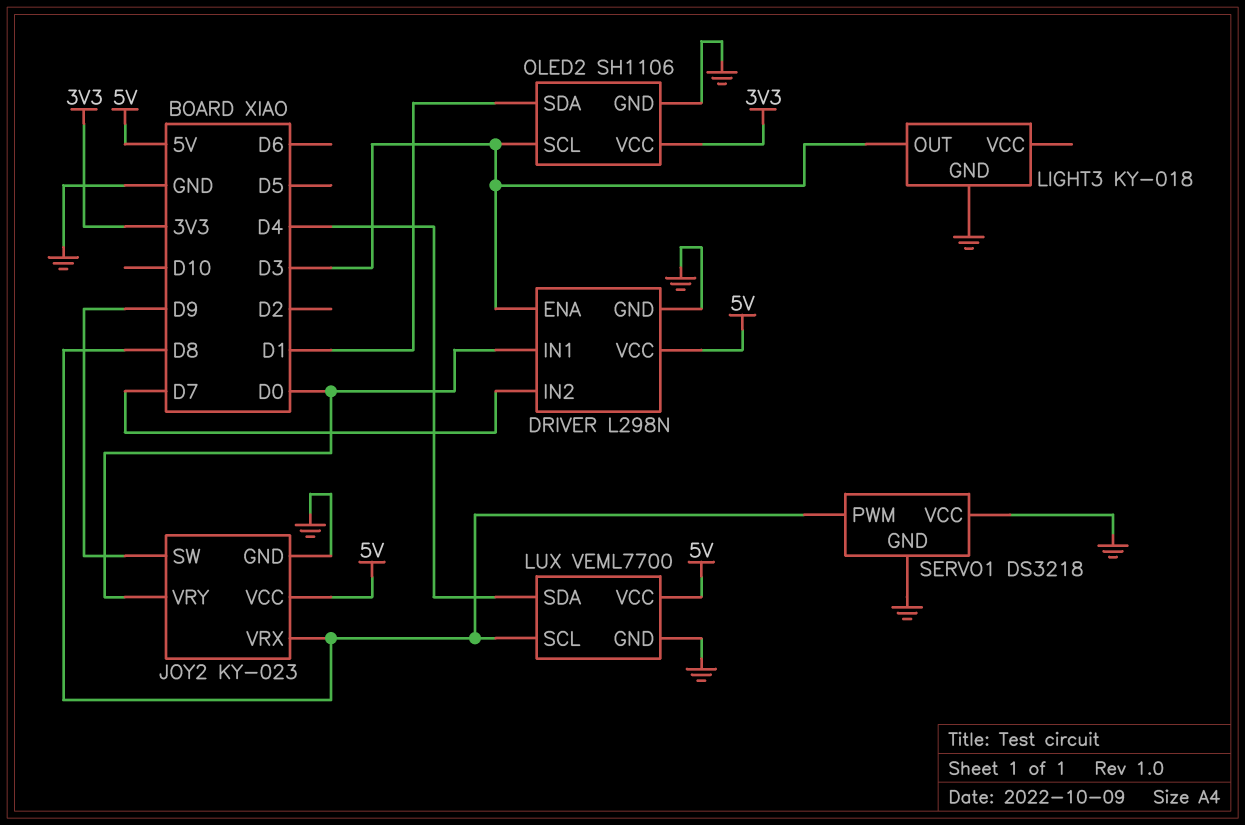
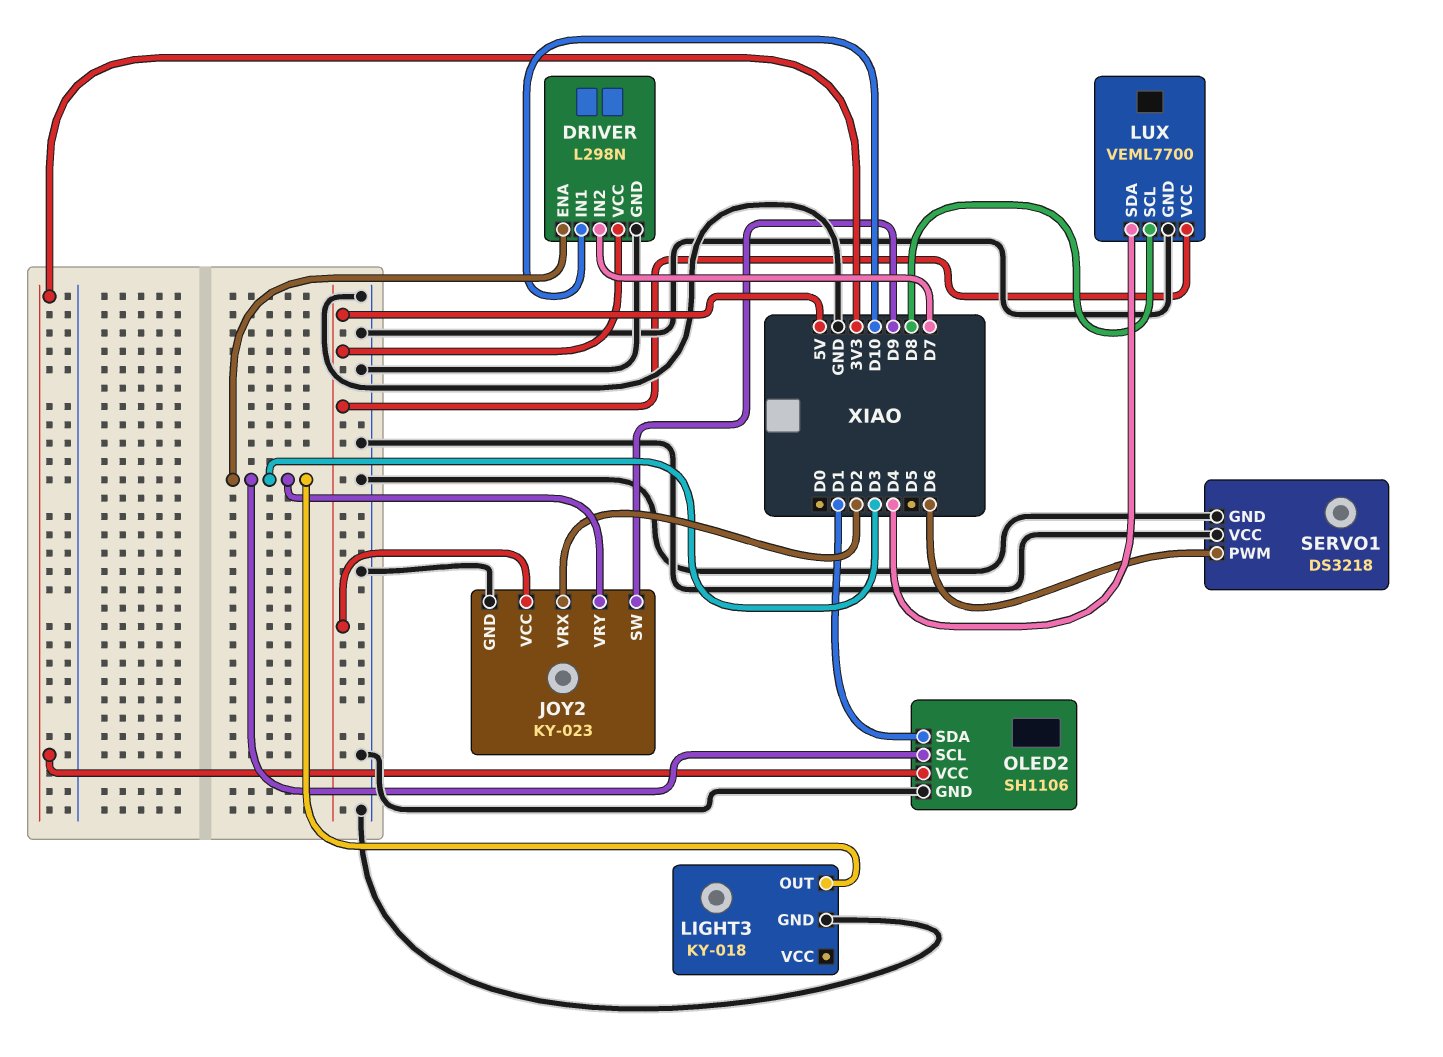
DRIVER pin IN1: D0 -> D10
JOY2 pin VRX: D8 -> D2
JOY2 pin VRY: D0 -> D3
SERVO1 pin PWM: D8 -> D6

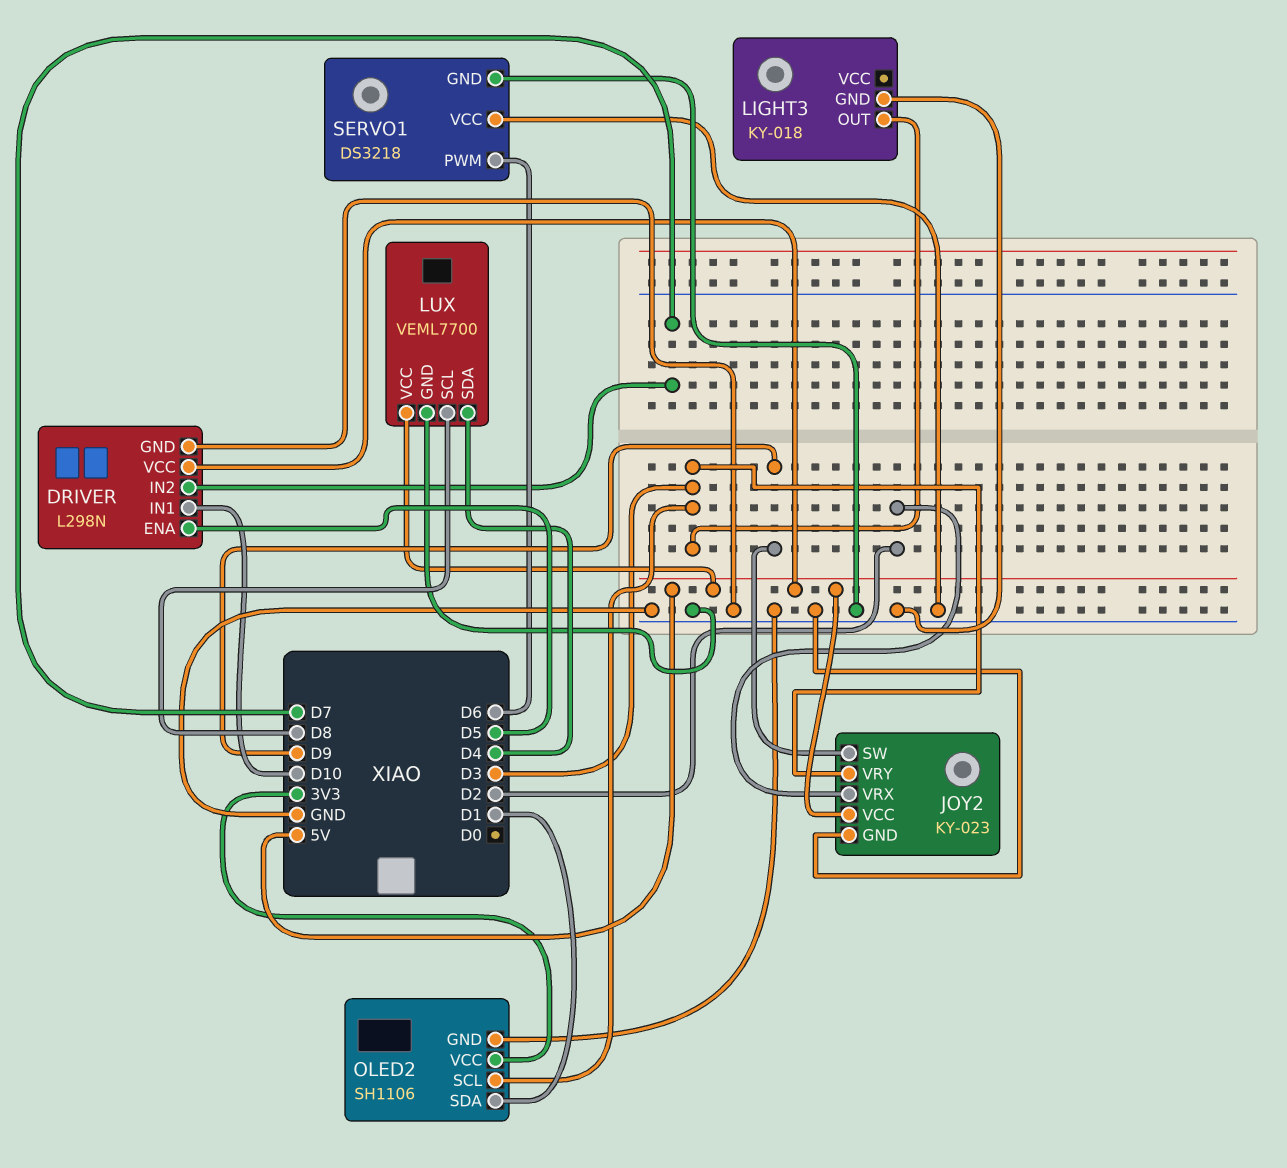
DRIVER pin ENA: D3 -> D5

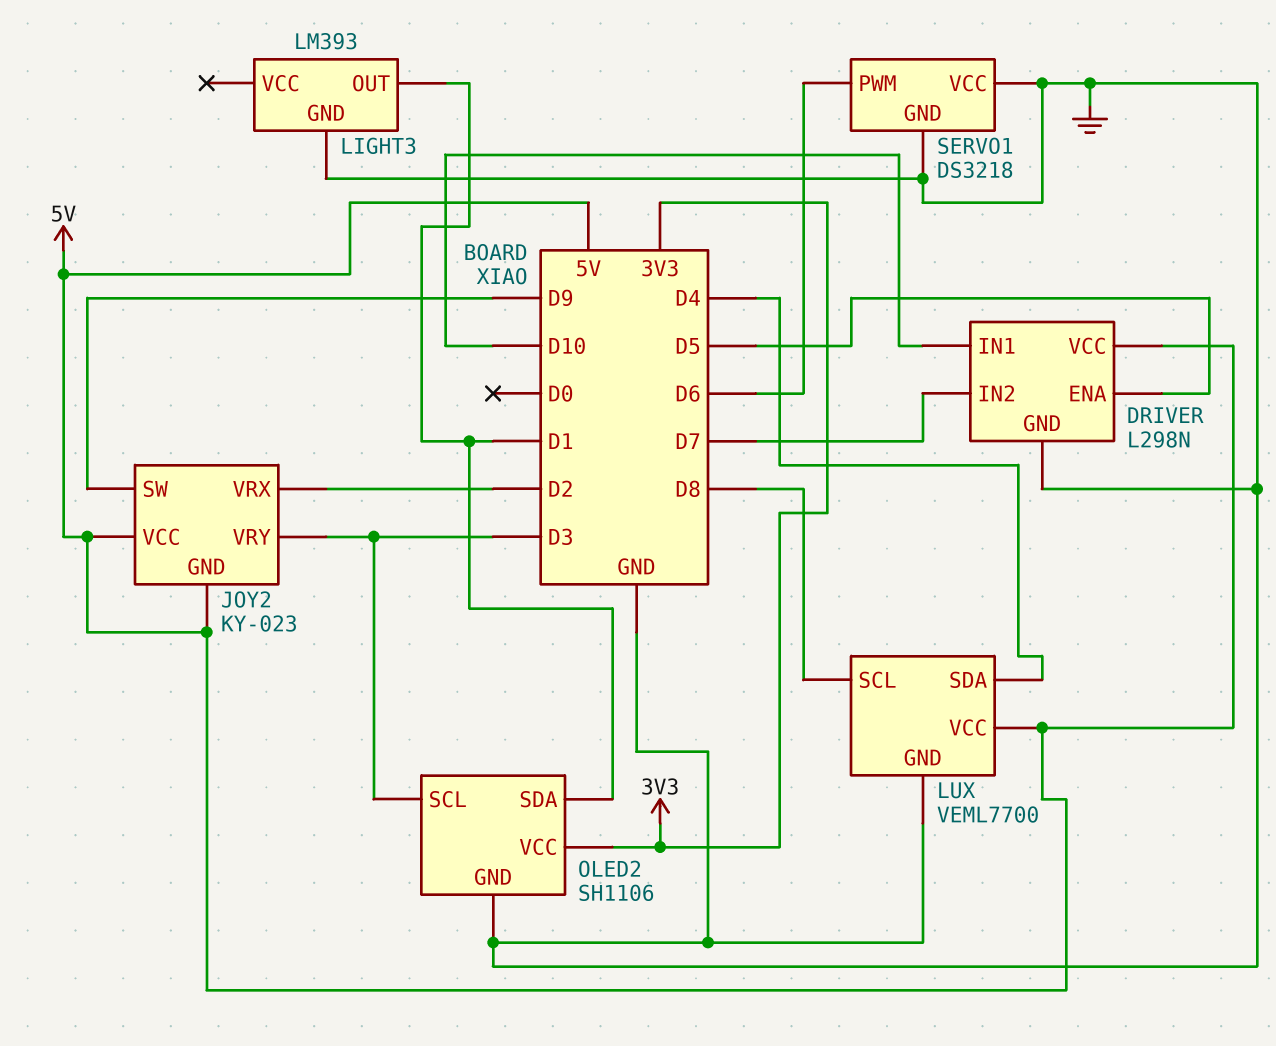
JOY2 pin GND: GND -> 5V
LIGHT3: KY-018 -> LM393
LIGHT3 pin OUT: D3 -> D1

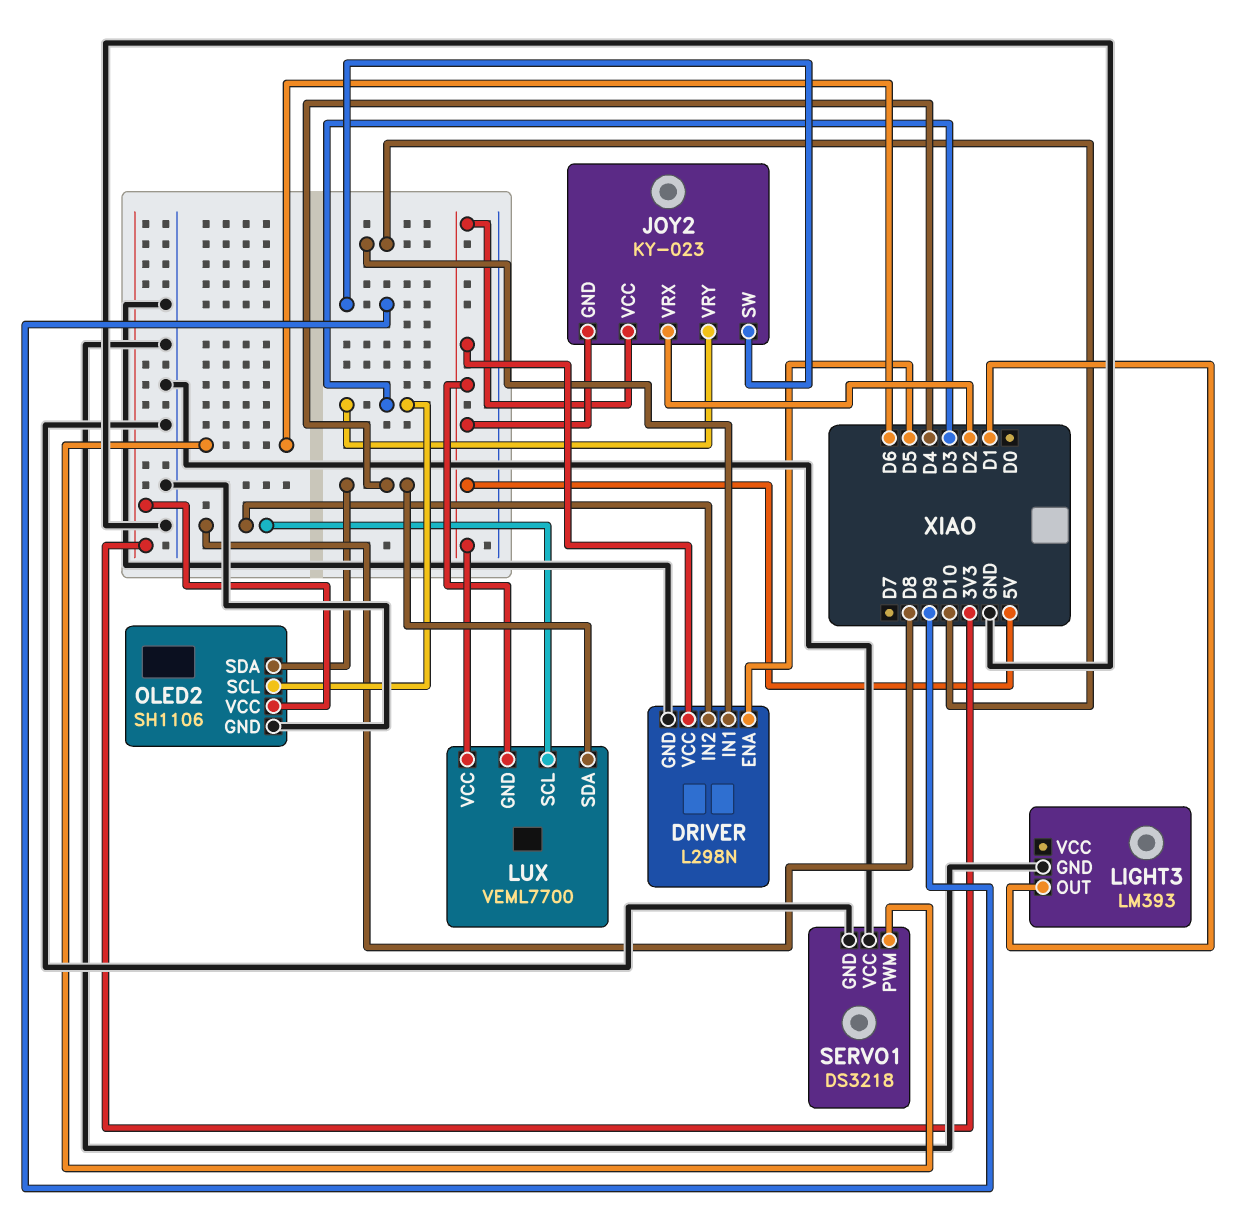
DRIVER pin IN2: D7 -> D8
LUX pin GND: GND -> 5V
OLED2 pin SDA: D1 -> D4

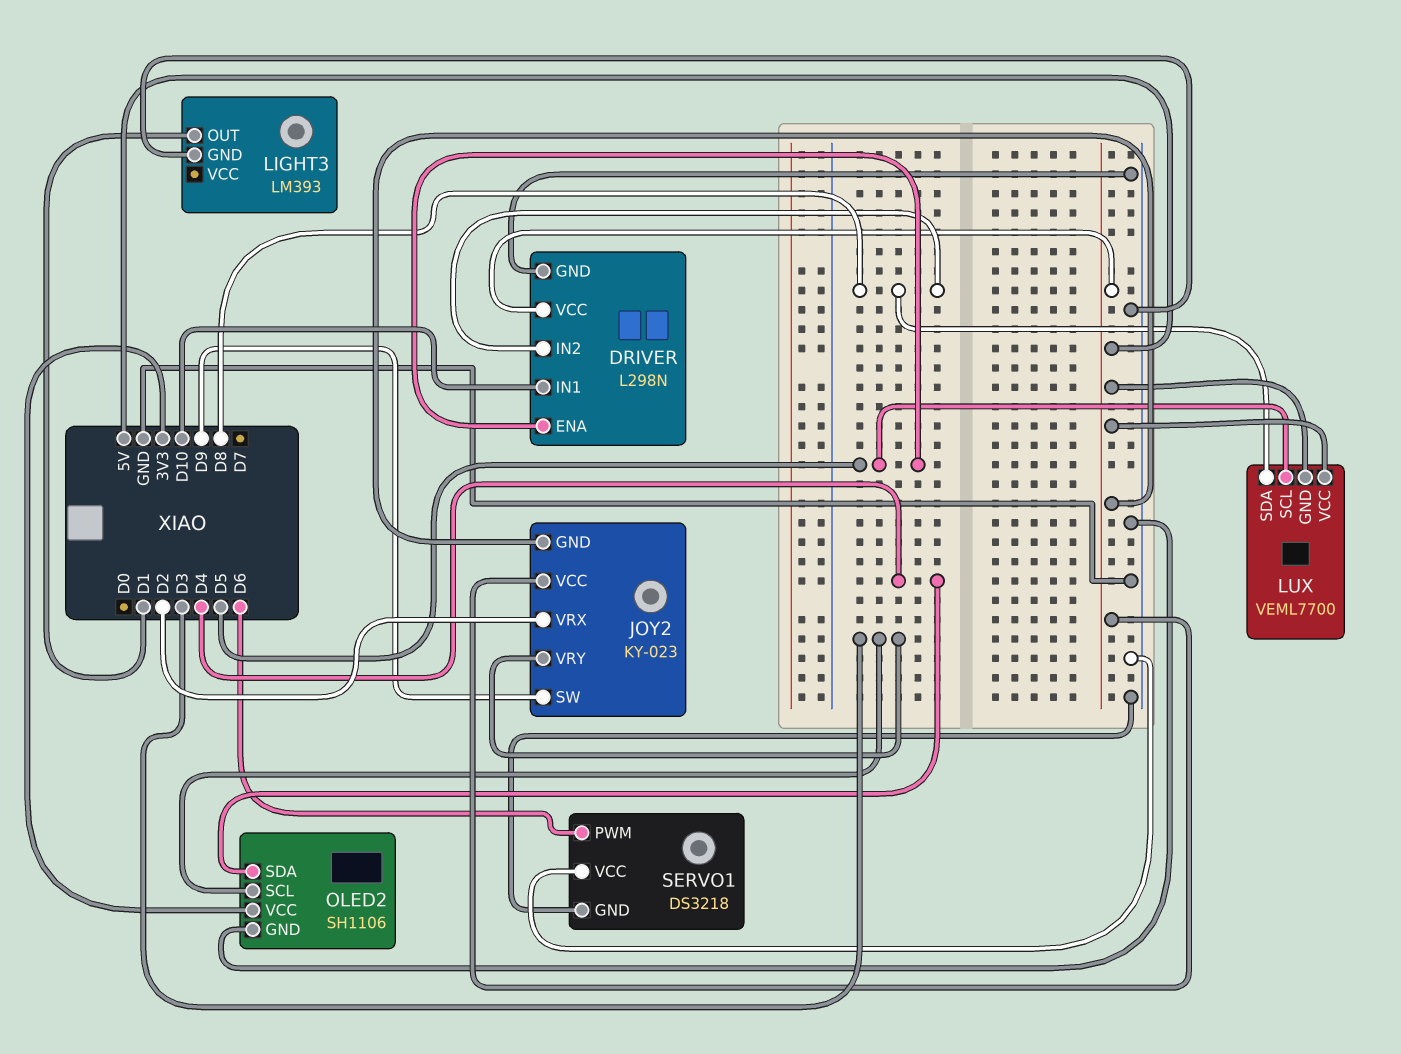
LUX pin SCL: D8 -> D5
LUX pin SDA: D4 -> D8

